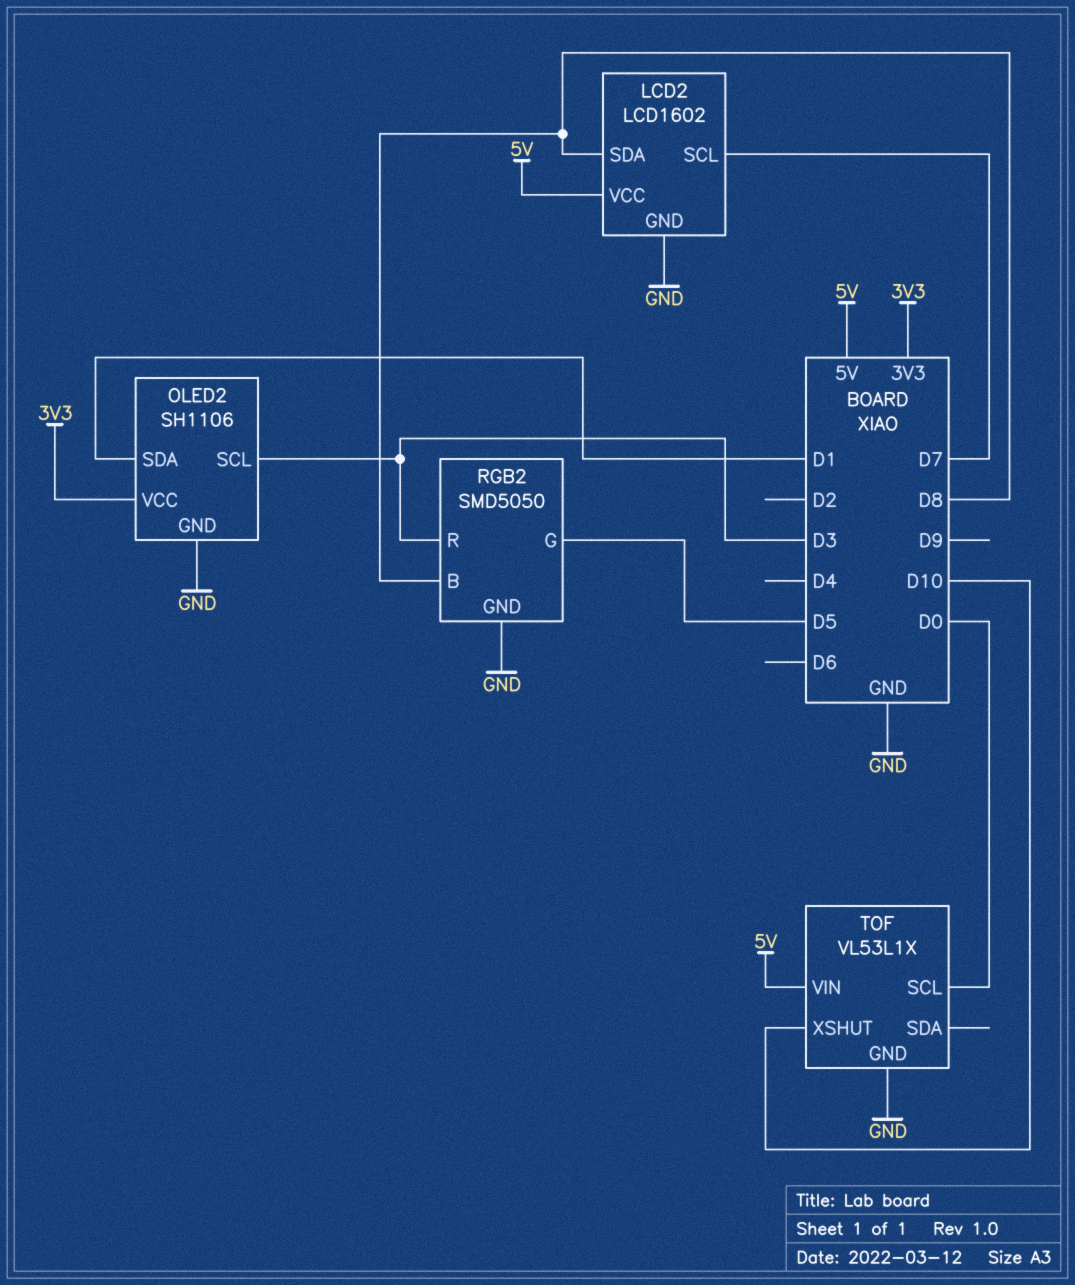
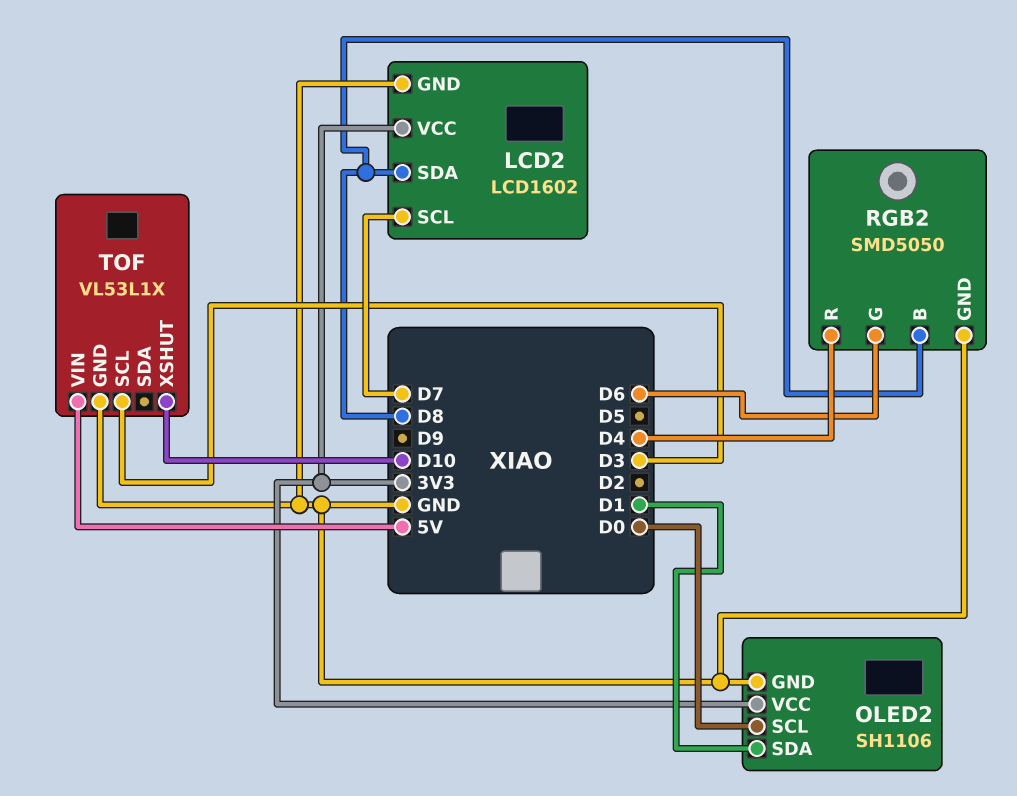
LCD2 pin VCC: 5V -> 3V3
OLED2 pin SCL: D3 -> D0
RGB2 pin G: D5 -> D6
RGB2 pin R: D3 -> D4
TOF pin SCL: D0 -> D3

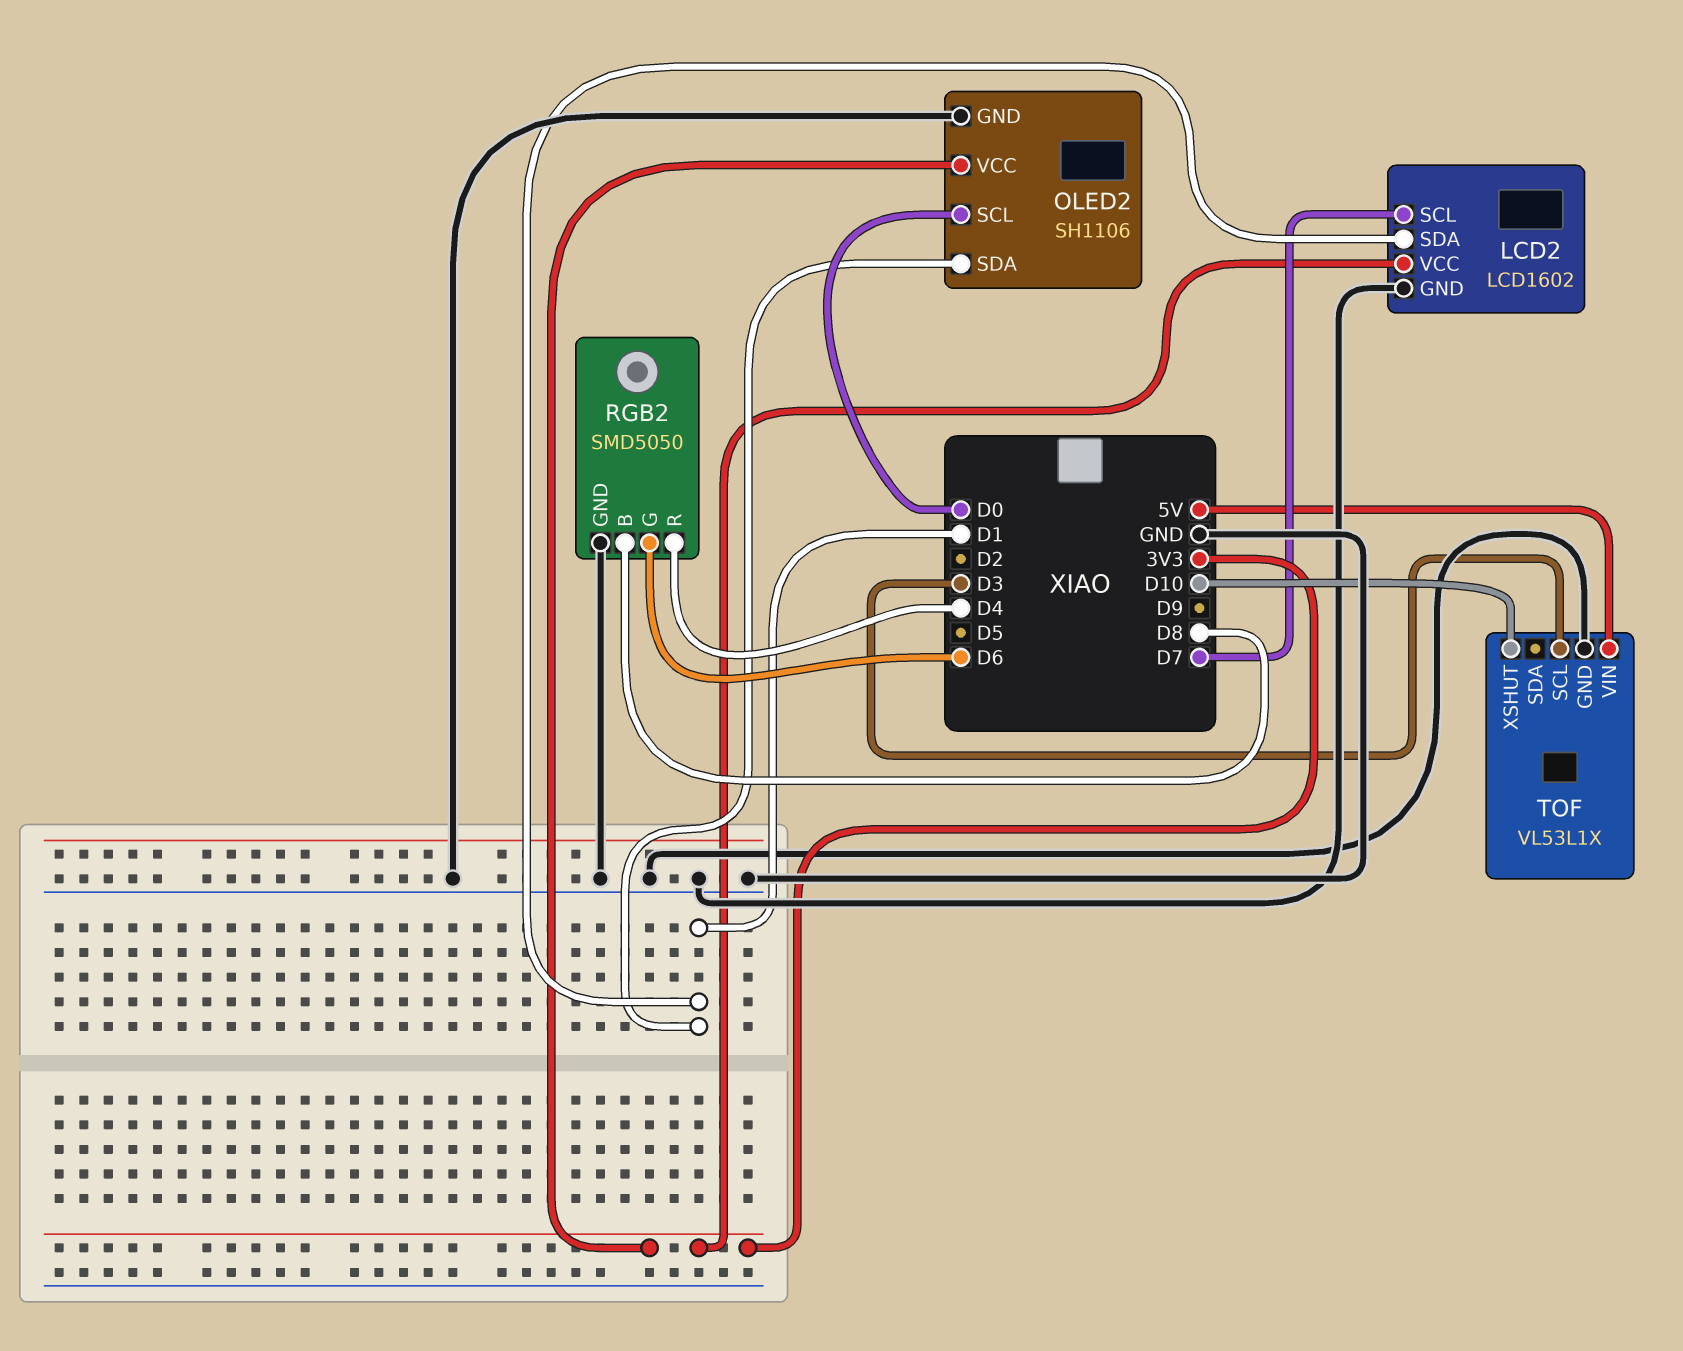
LCD2 pin SDA: D8 -> D1

